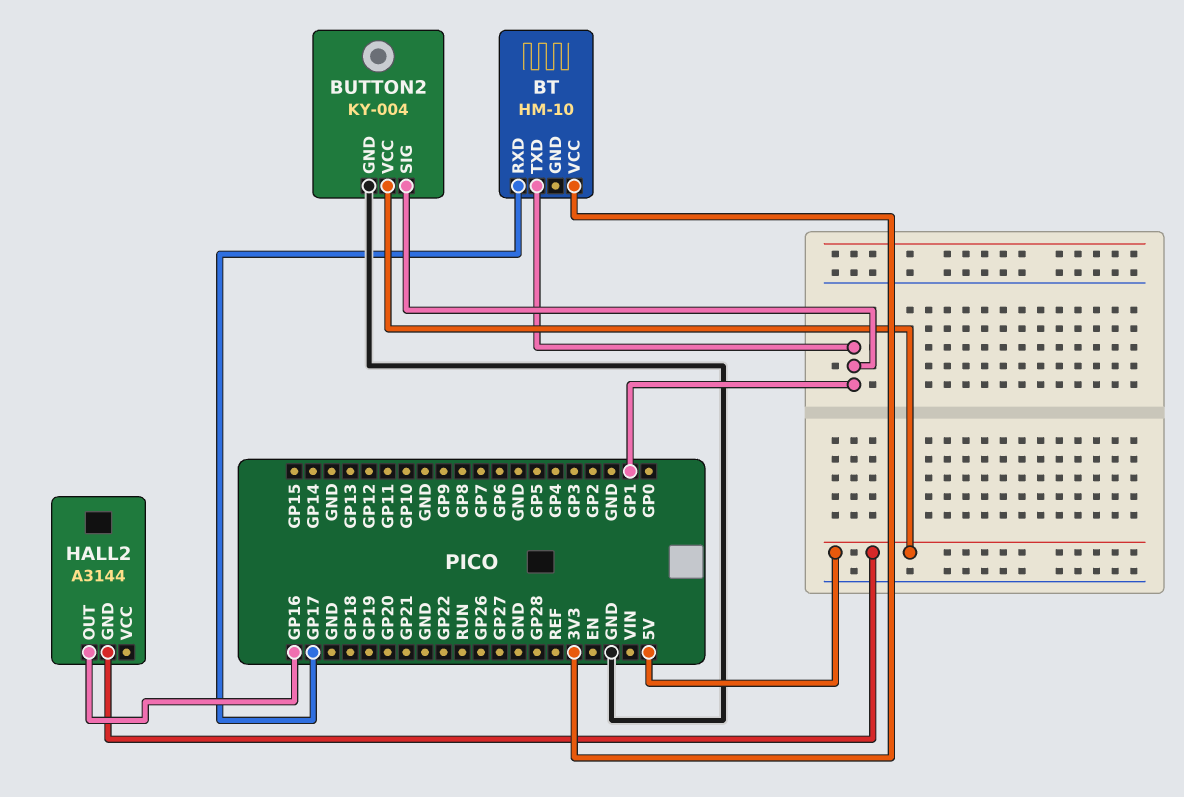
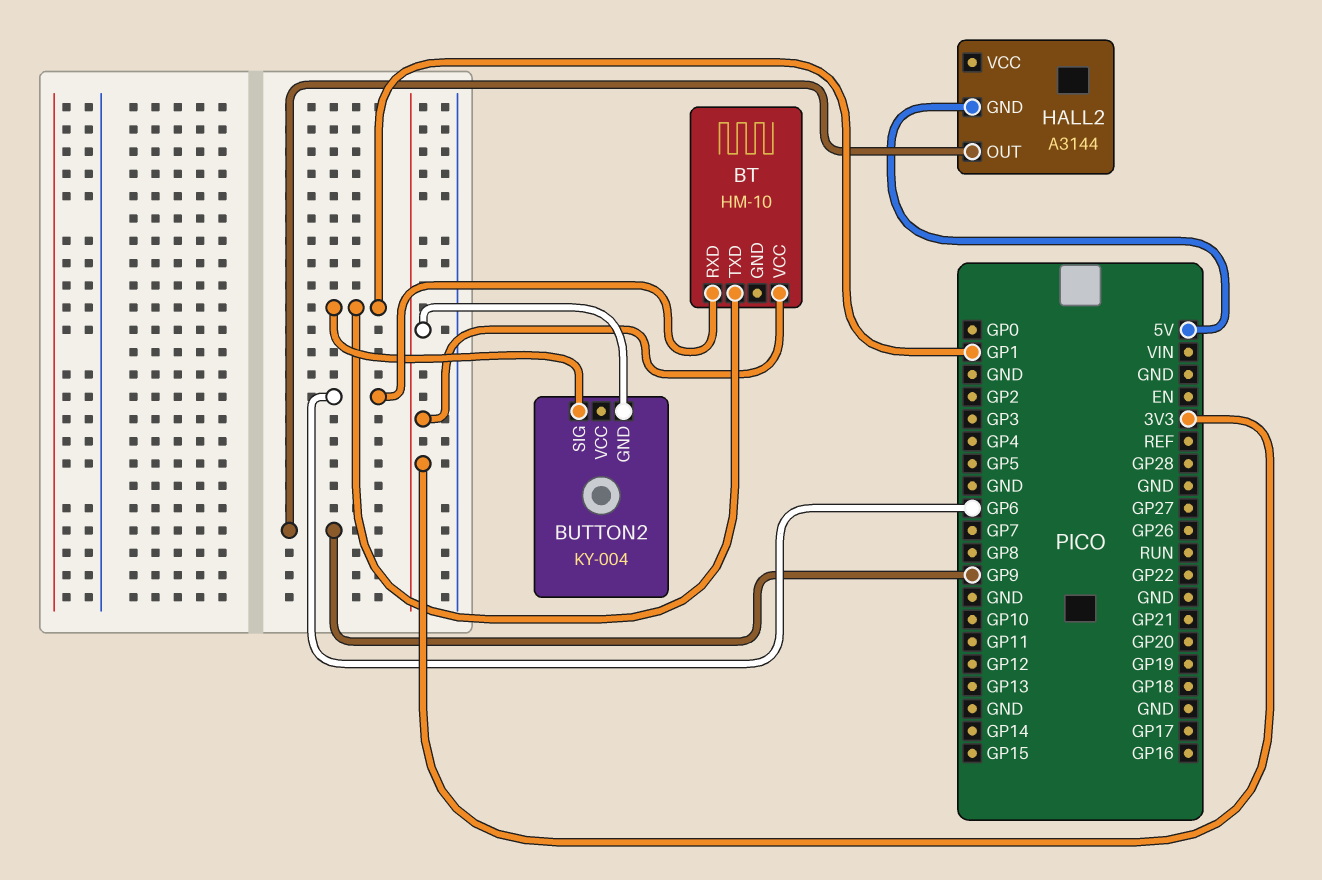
BT pin RXD: GP17 -> GP6
BUTTON2 pin GND: GND -> 3V3
BUTTON2 pin VCC: 5V -> none
HALL2 pin OUT: GP16 -> GP9

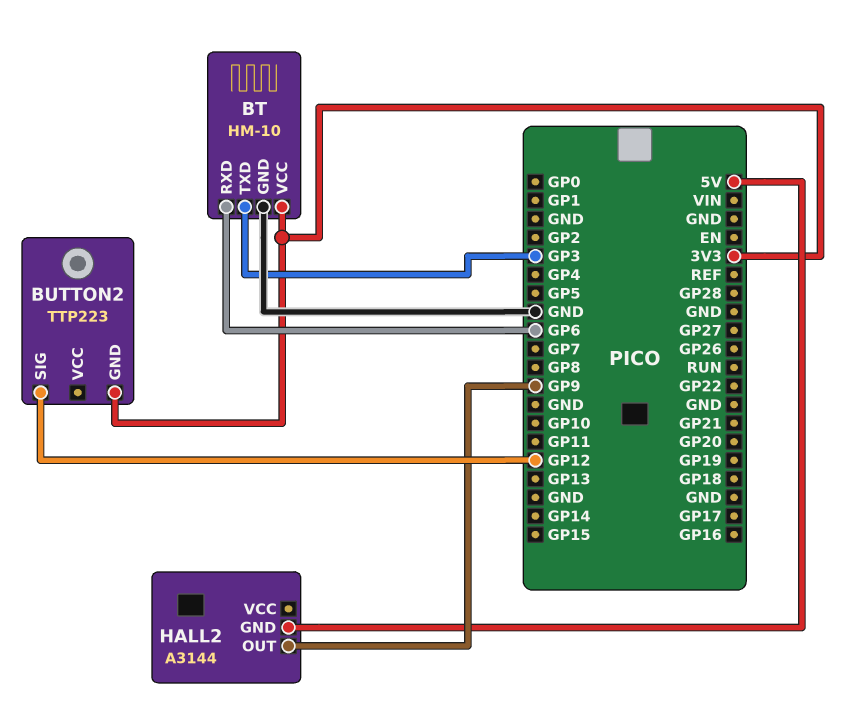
BT pin GND: none -> GND
BT pin TXD: GP1 -> GP3
BUTTON2: KY-004 -> TTP223
BUTTON2 pin SIG: GP1 -> GP12

